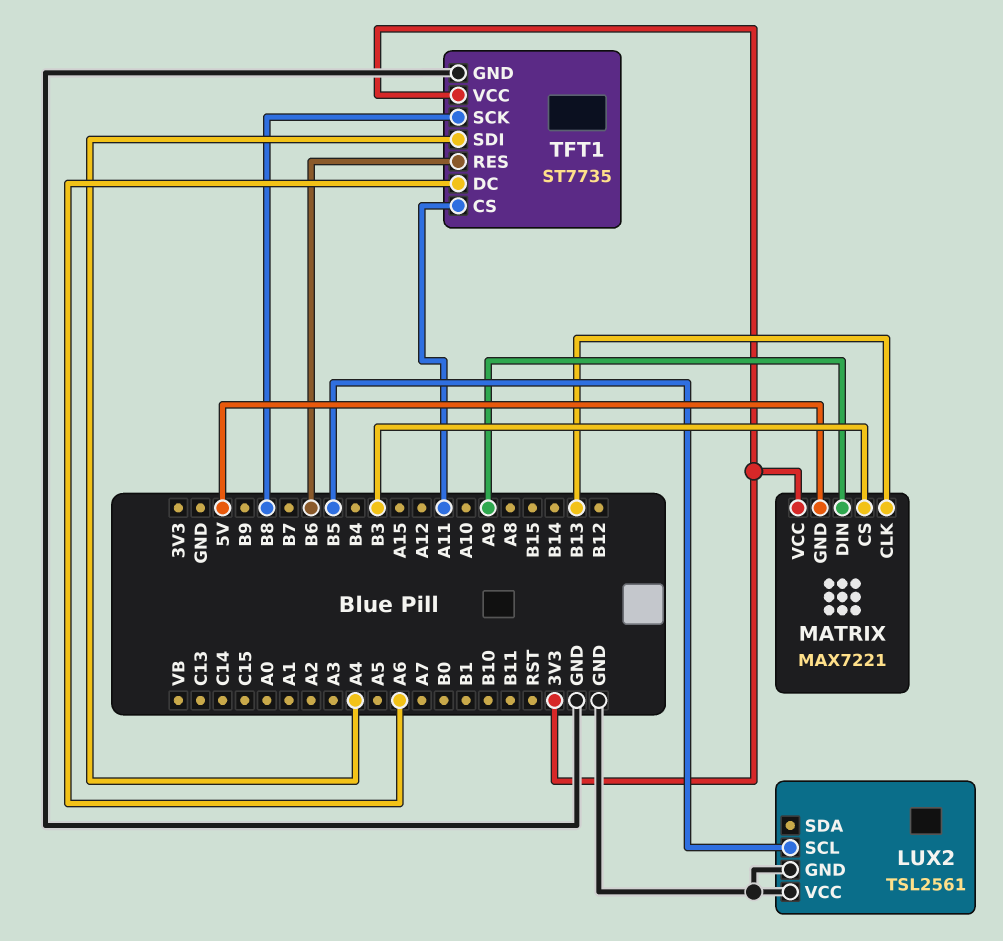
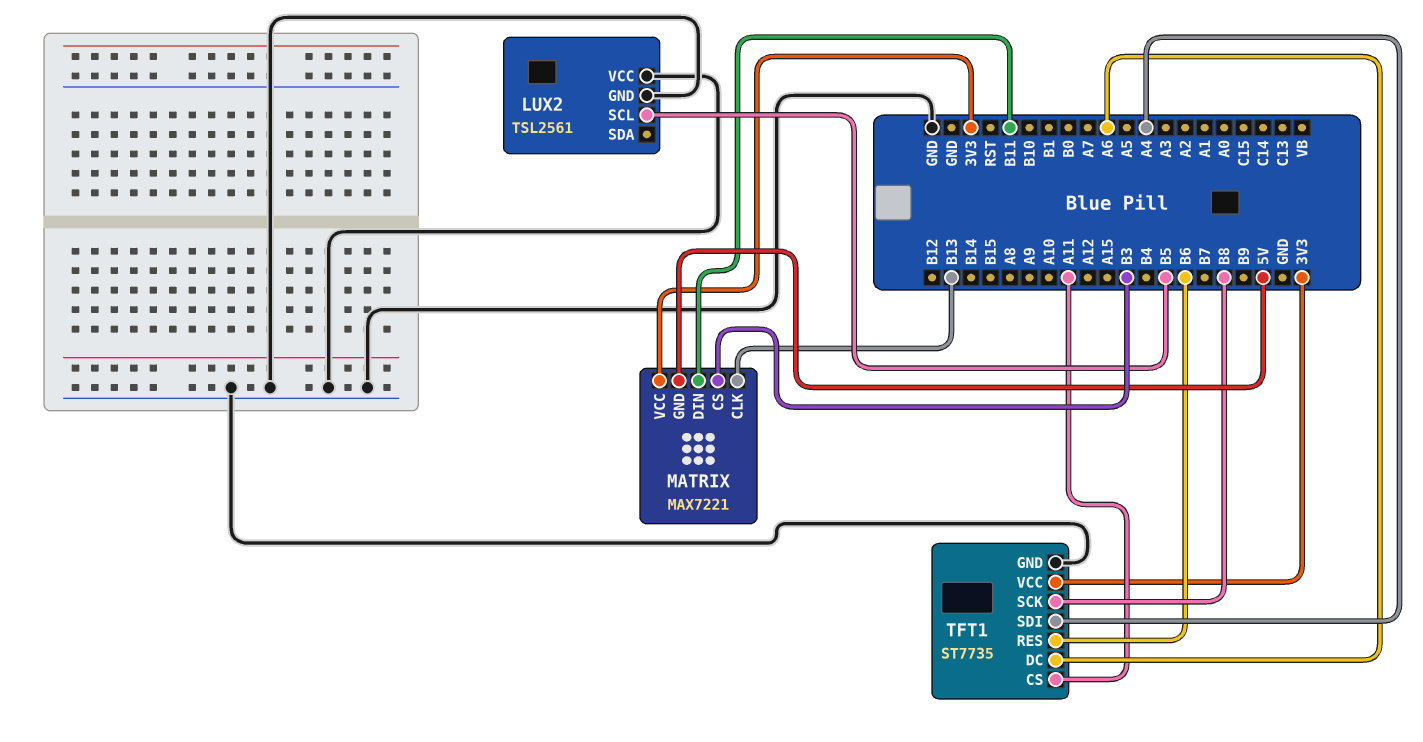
MATRIX pin DIN: A9 -> B11

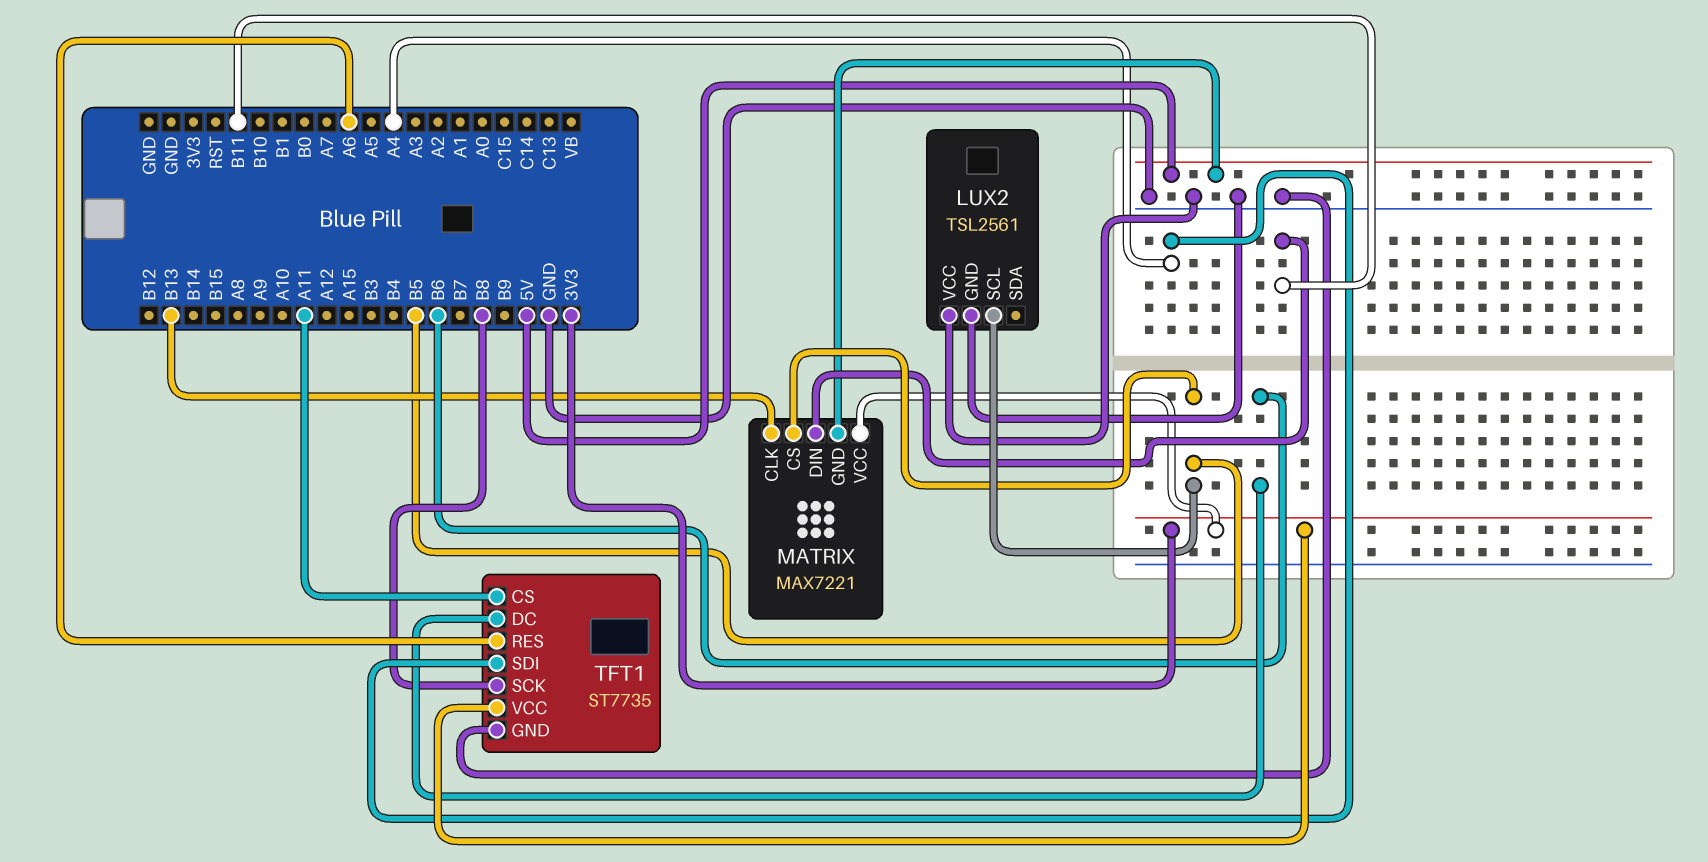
MATRIX pin CS: B3 -> B5
TFT1 pin DC: A6 -> B6
TFT1 pin RES: B6 -> A6

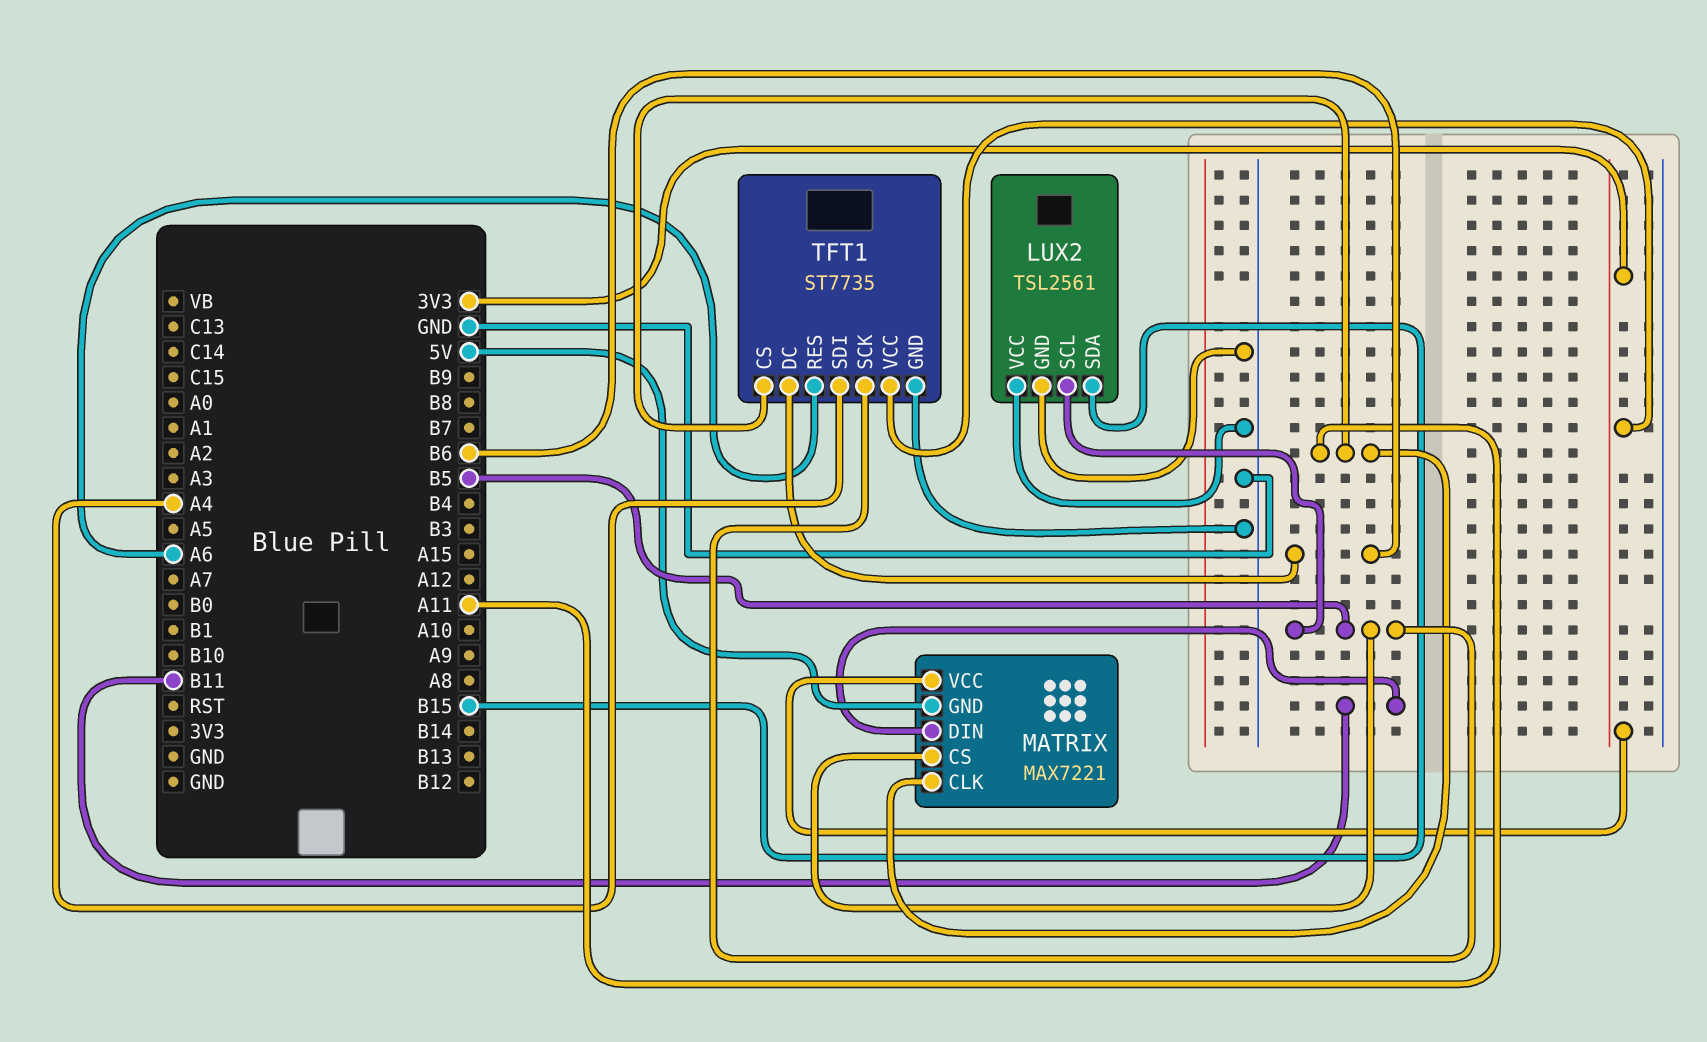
LUX2 pin SDA: none -> B15
MATRIX pin CLK: B13 -> A11
TFT1 pin SCK: B8 -> B5

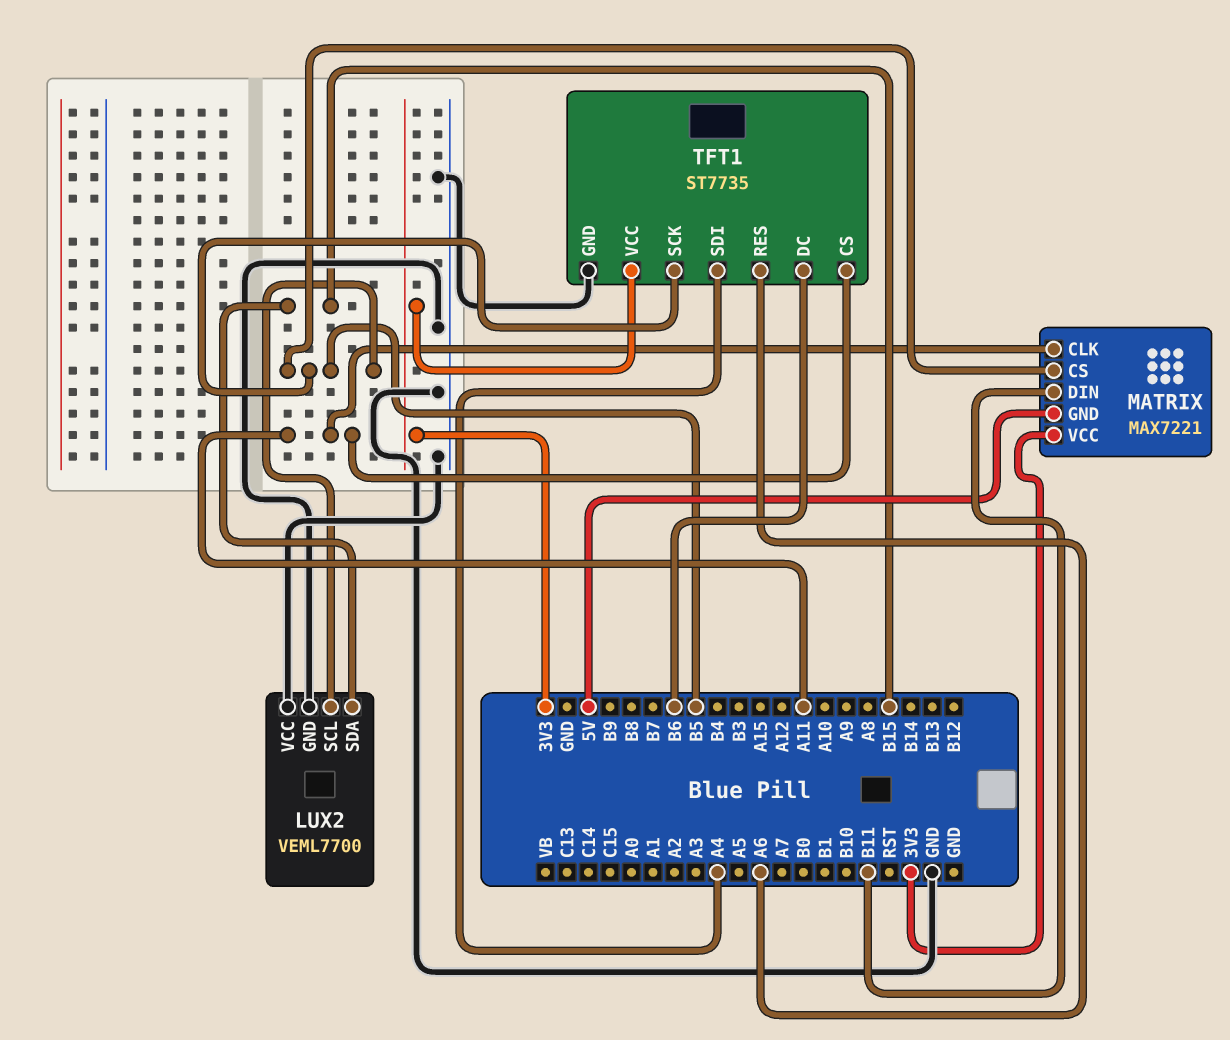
LUX2: TSL2561 -> VEML7700

